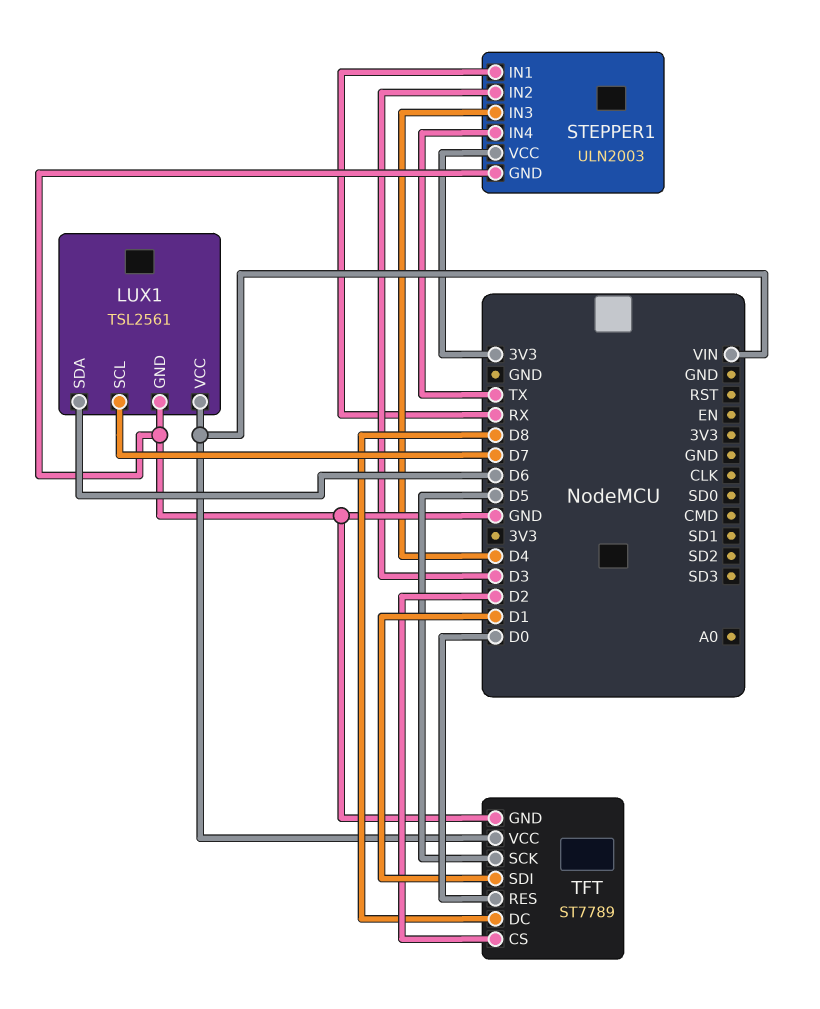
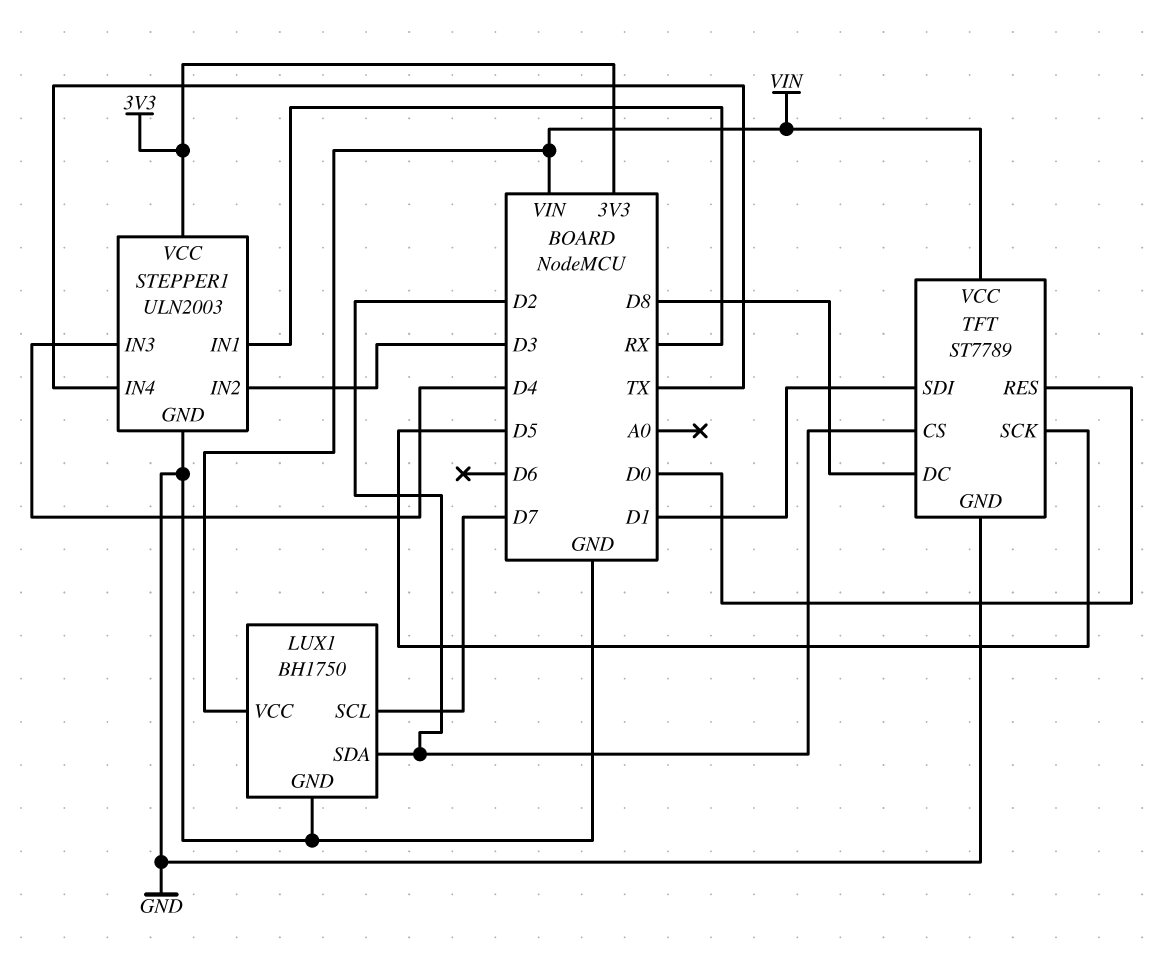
LUX1: TSL2561 -> BH1750
LUX1 pin SDA: D6 -> D2

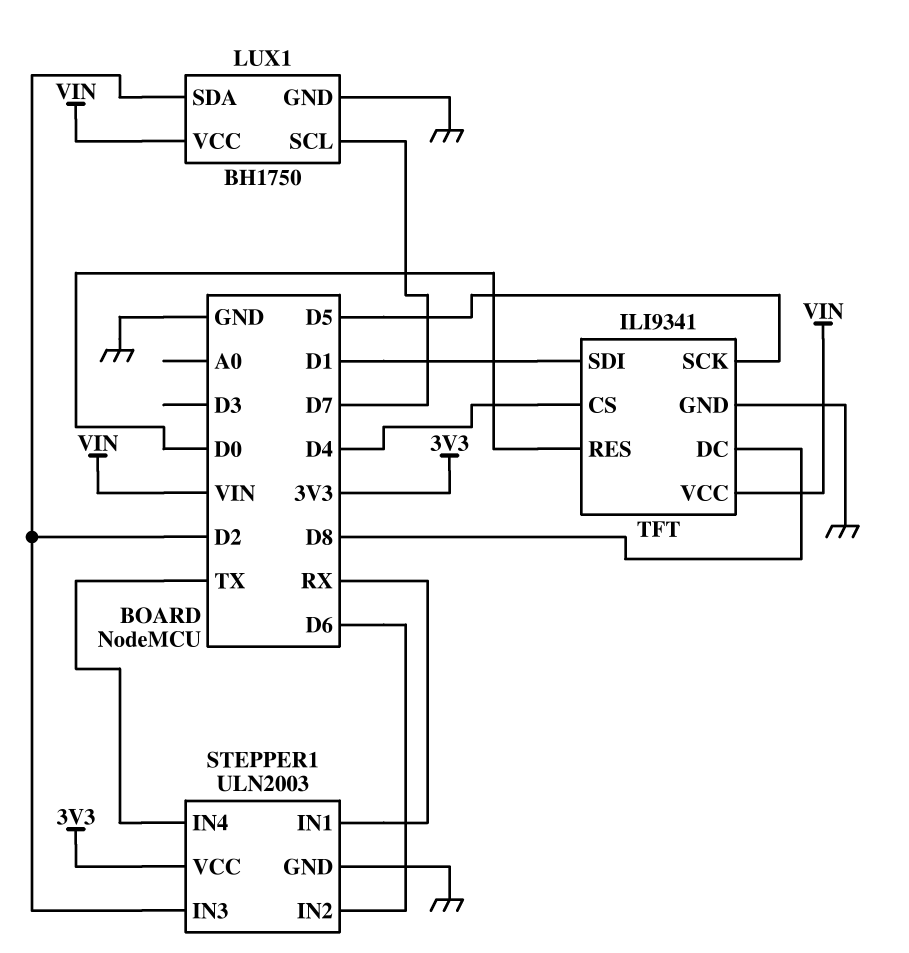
STEPPER1 pin IN2: D3 -> D6
STEPPER1 pin IN3: D4 -> D2
TFT: ST7789 -> ILI9341
TFT pin CS: D2 -> D4

